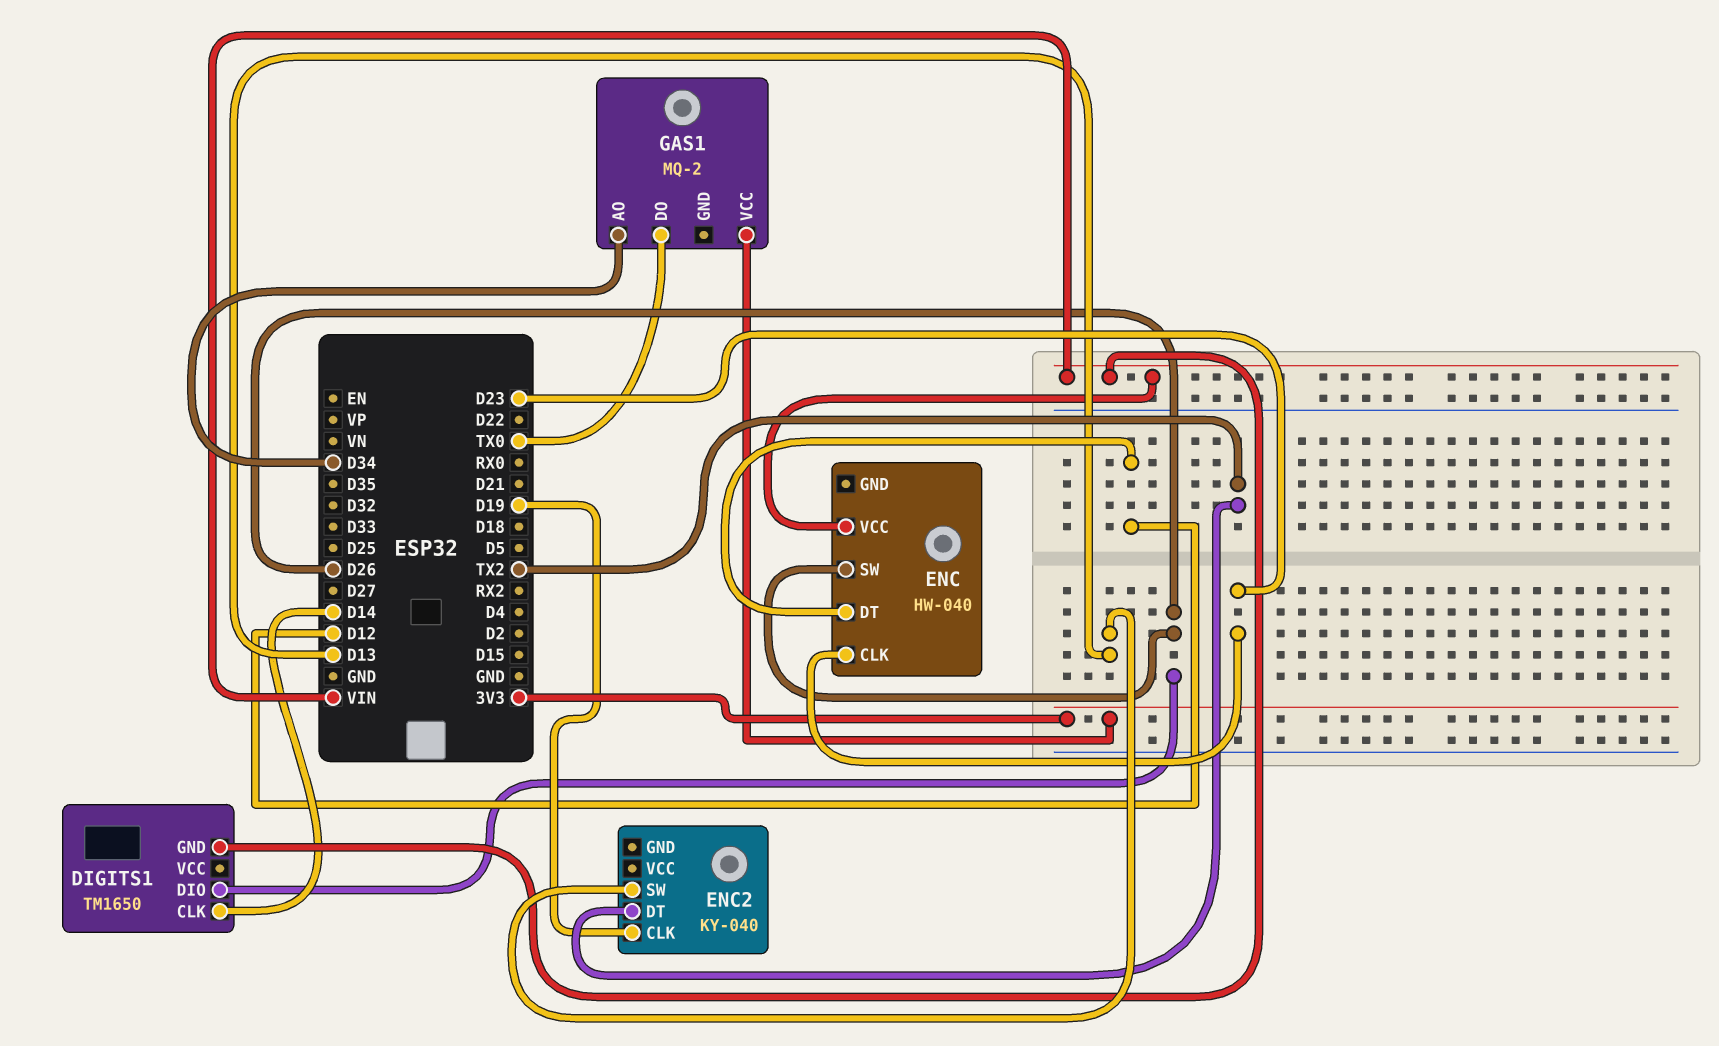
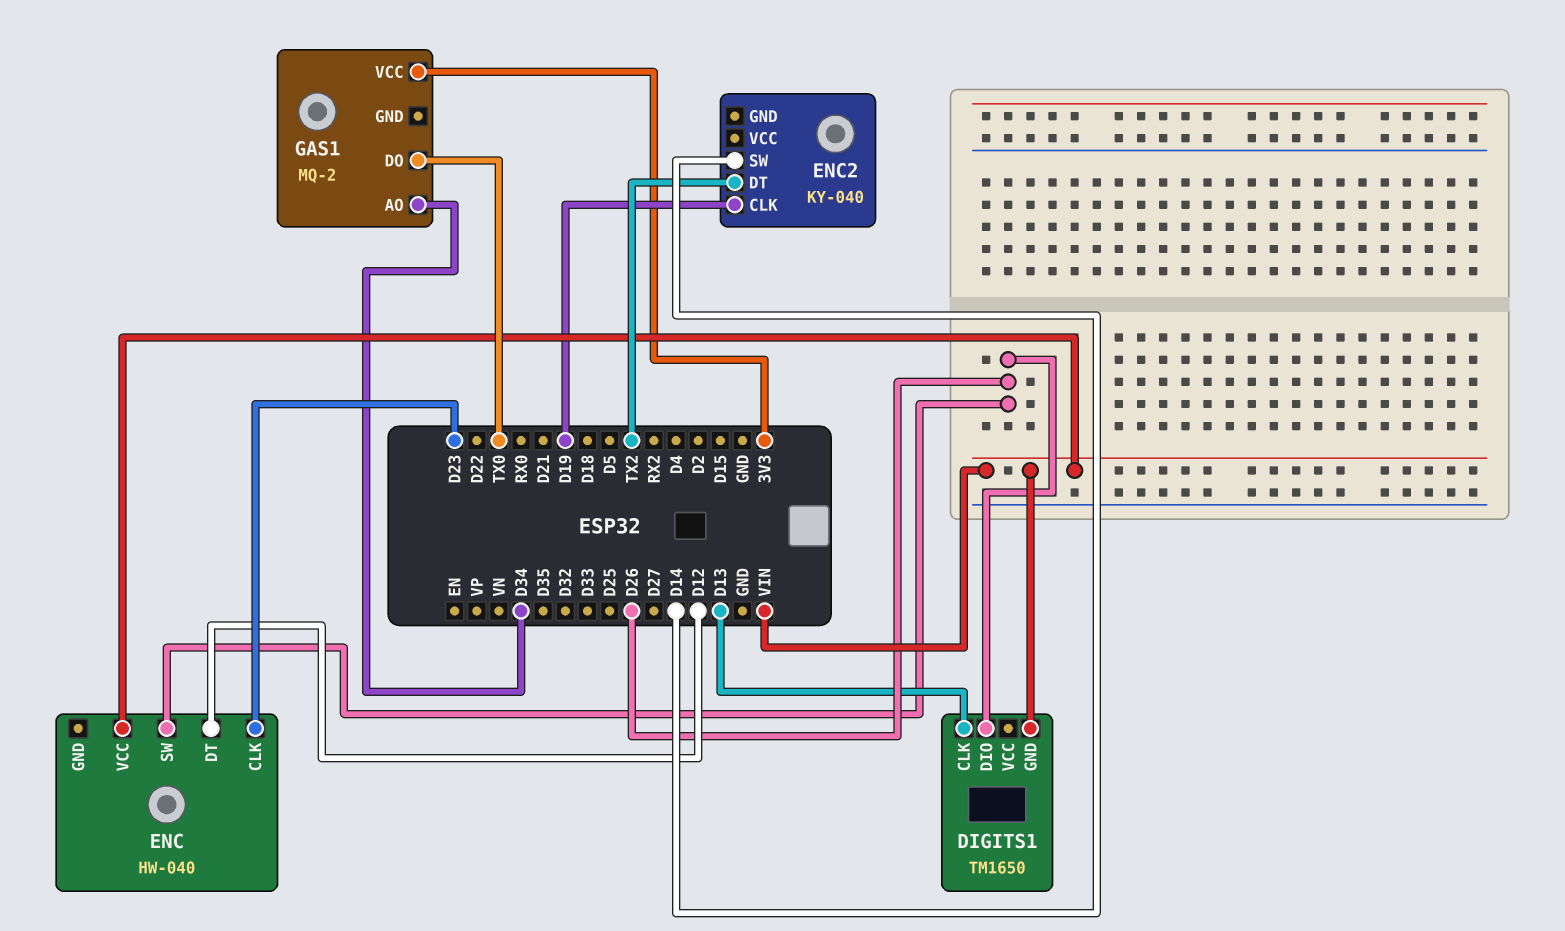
DIGITS1 pin CLK: D14 -> D13
ENC2 pin SW: D13 -> D14

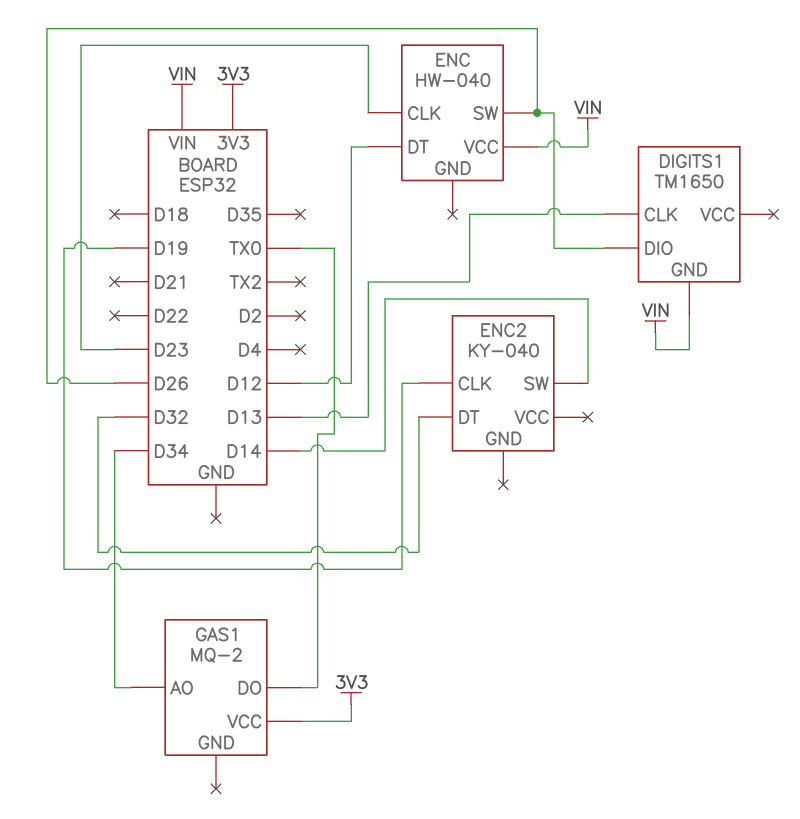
ENC2 pin DT: TX2 -> D32

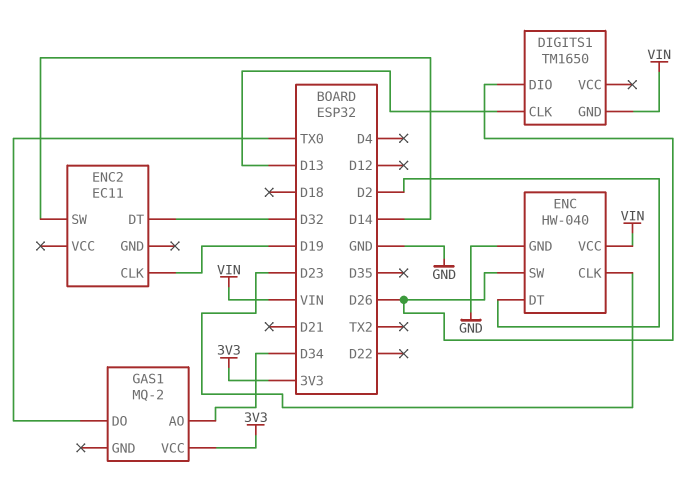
ENC pin DT: D12 -> D2
ENC pin GND: none -> GND
ENC2: KY-040 -> EC11

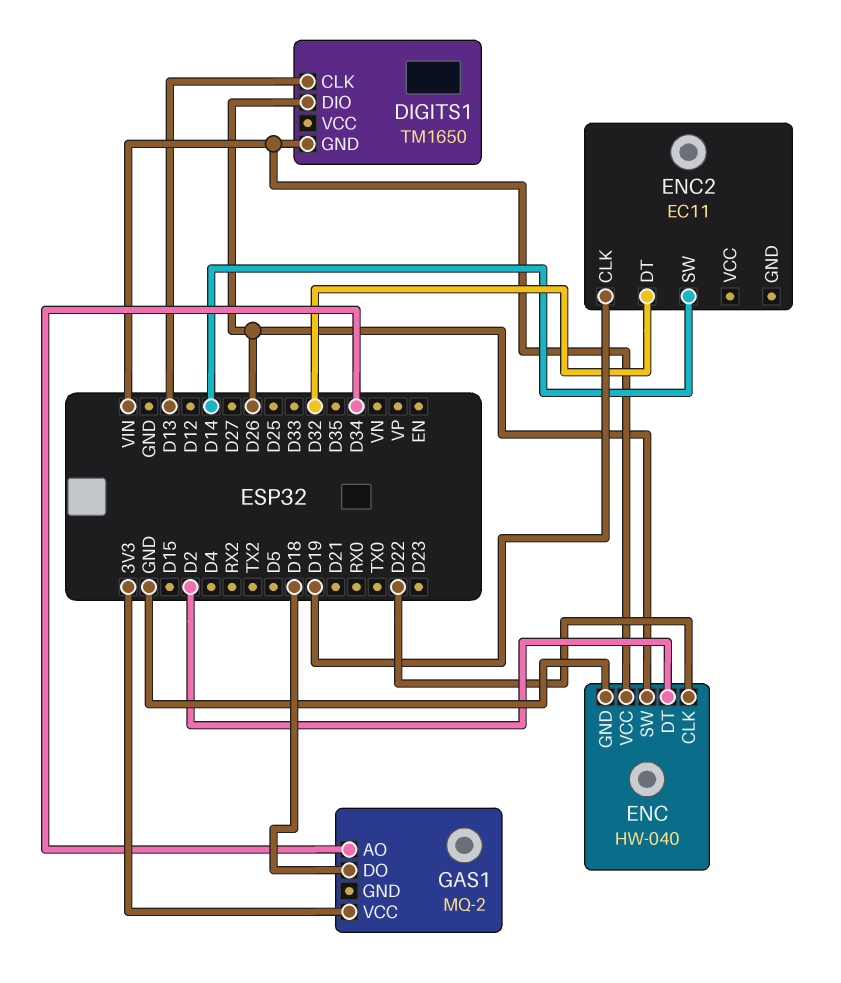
ENC pin CLK: D23 -> D22
GAS1 pin DO: TX0 -> D18

